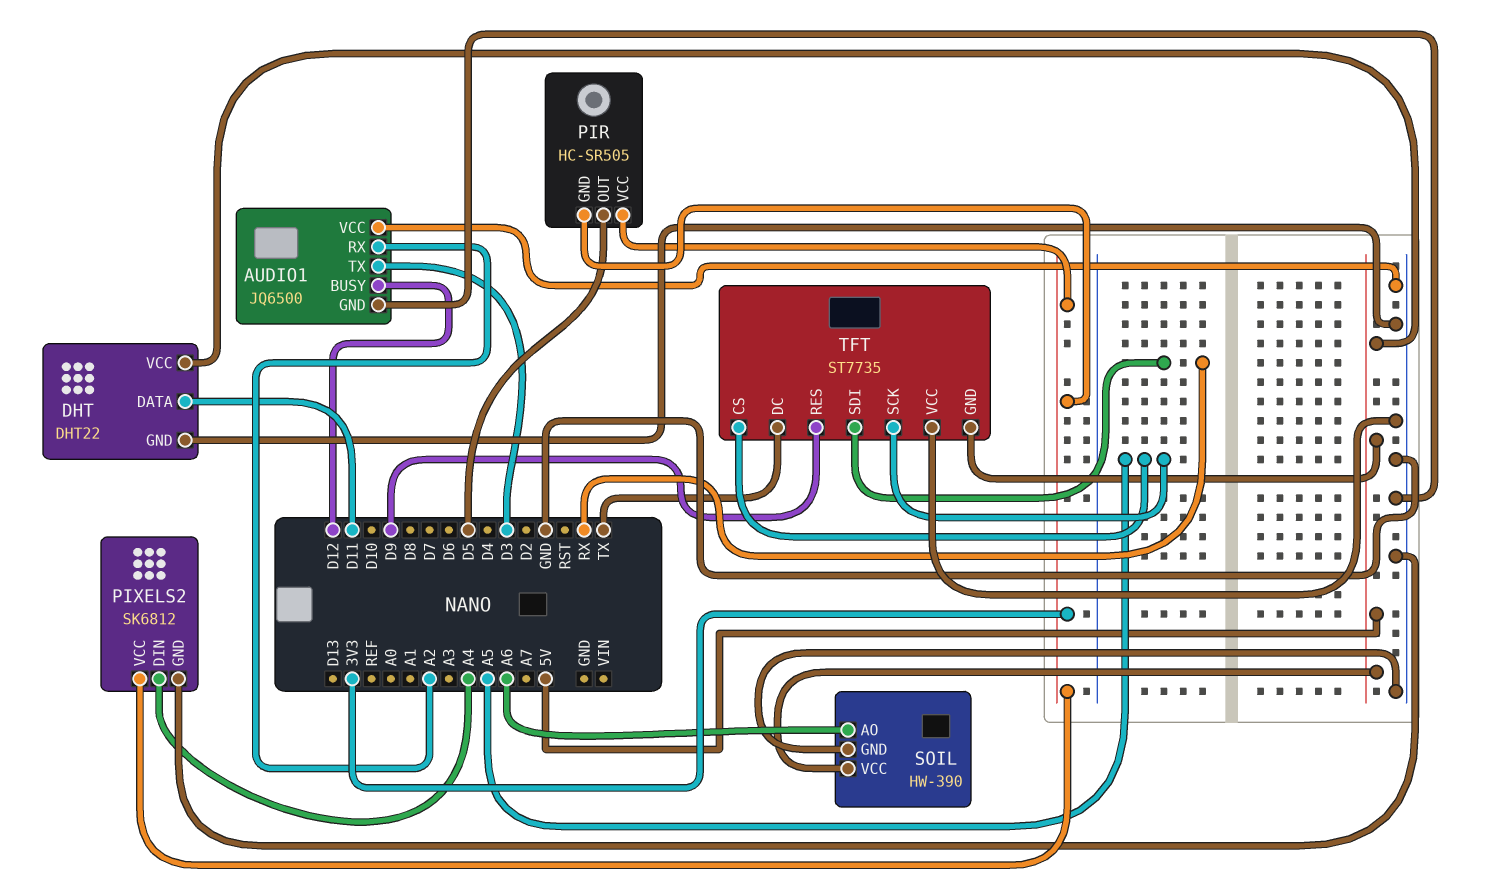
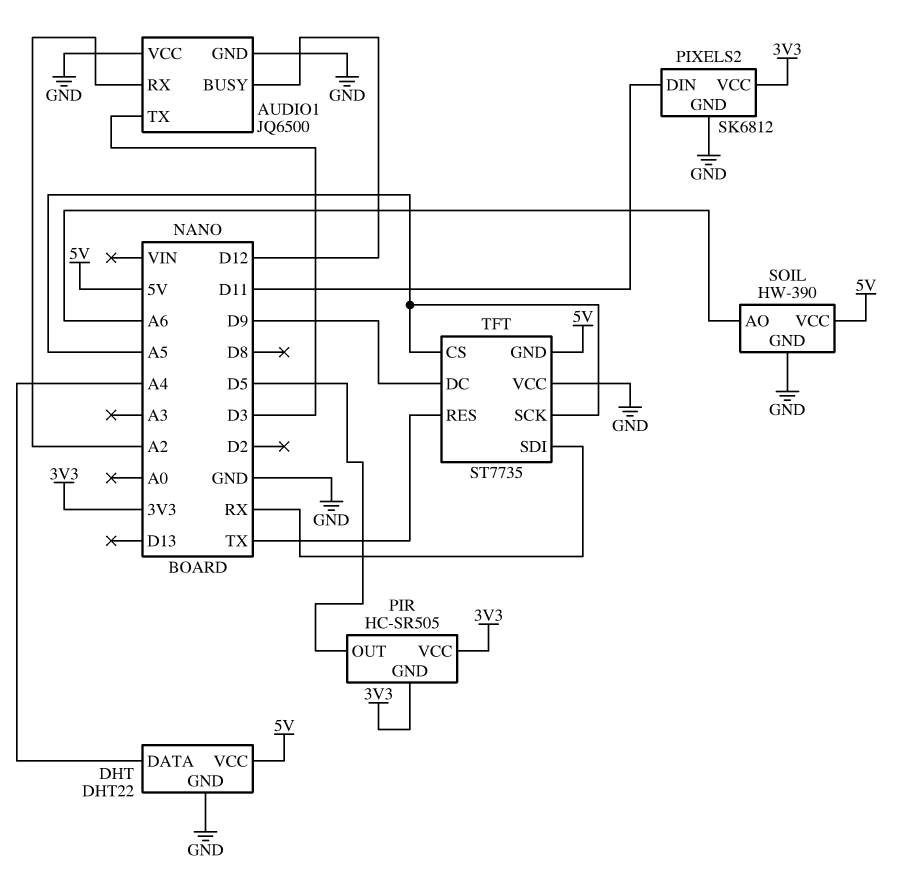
DHT pin DATA: D11 -> A4
PIXELS2 pin DIN: A4 -> D11
TFT pin DC: TX -> D9
TFT pin RES: D9 -> TX

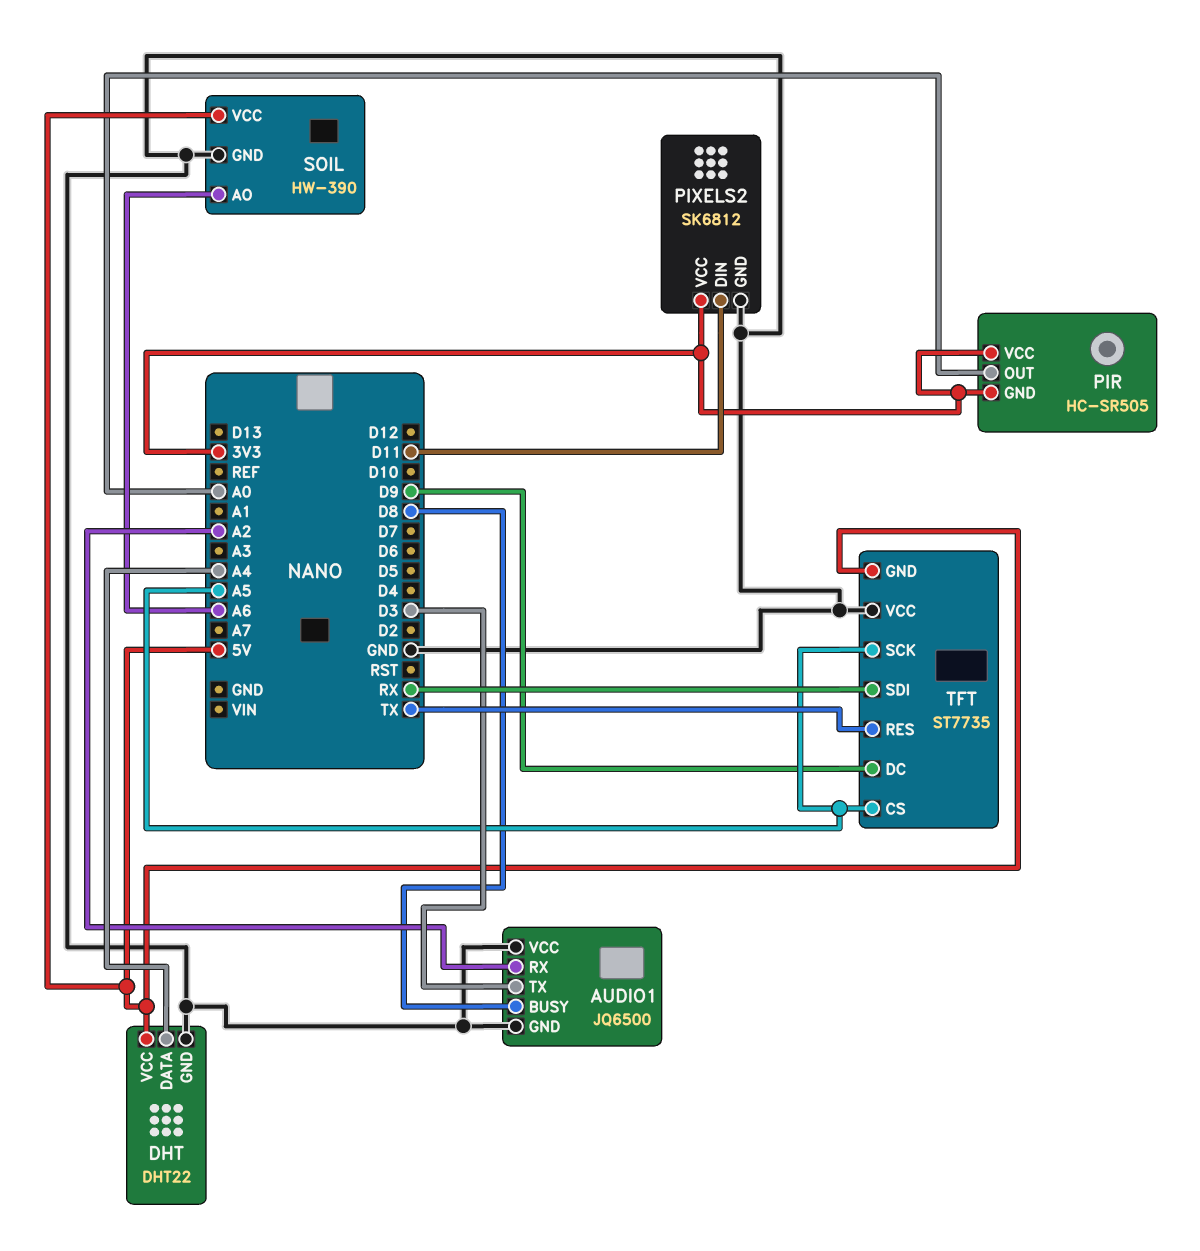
AUDIO1 pin BUSY: D12 -> D8
PIR pin OUT: D5 -> A0

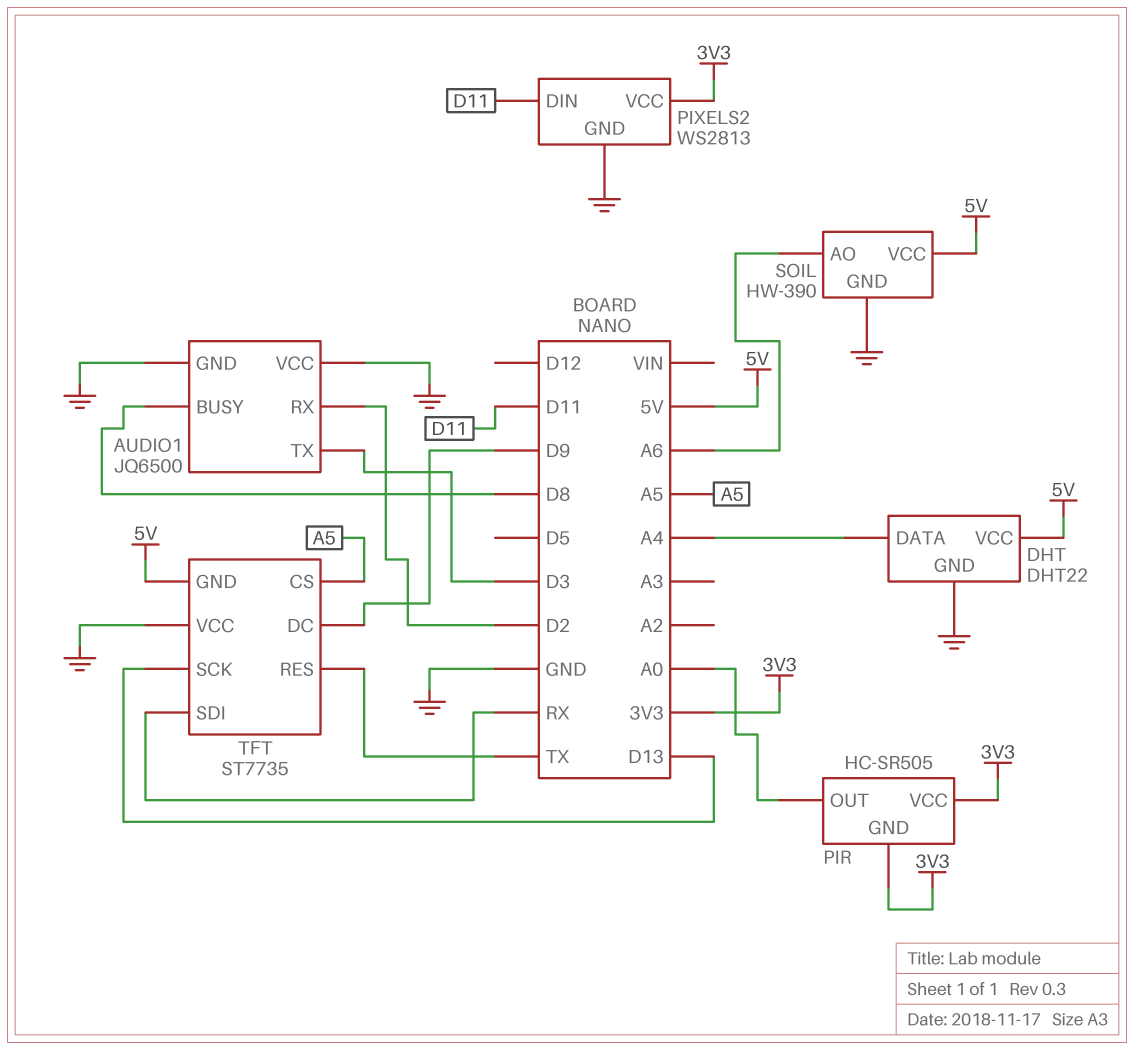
AUDIO1 pin RX: A2 -> D2
PIXELS2: SK6812 -> WS2813
TFT pin SCK: A5 -> D13

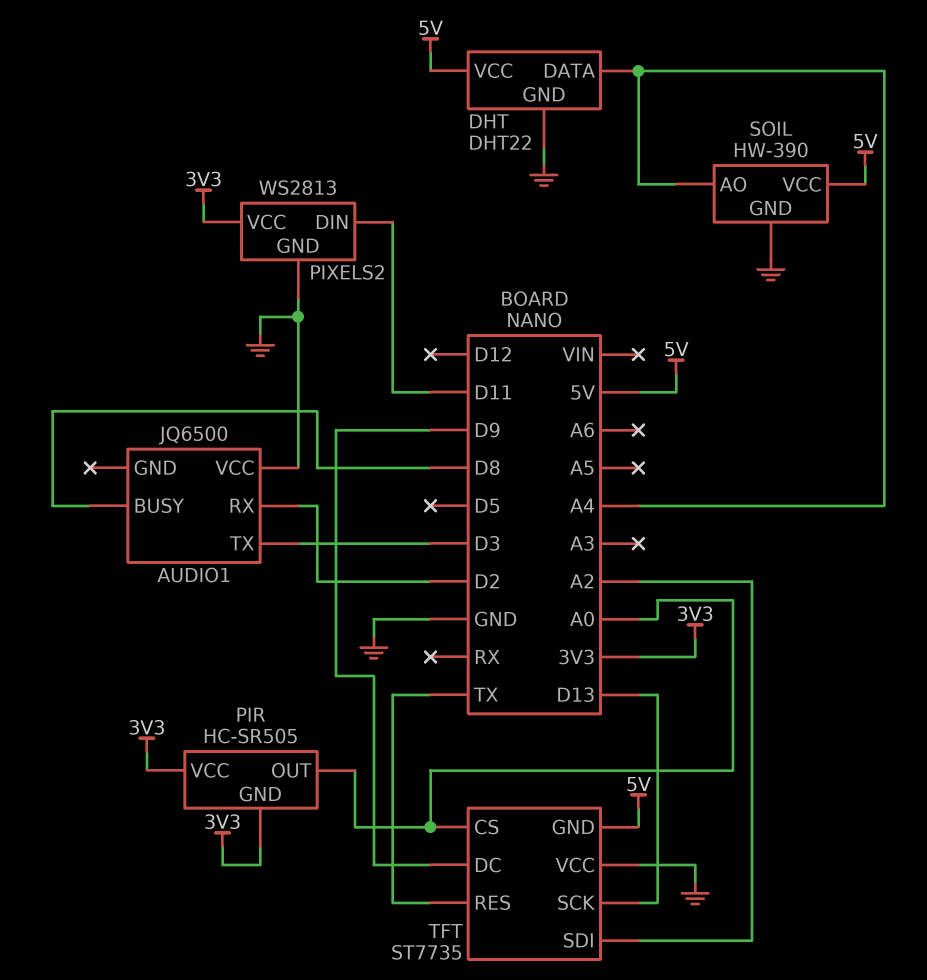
AUDIO1 pin GND: GND -> none
SOIL pin AO: A6 -> A4
TFT pin CS: A5 -> A0
TFT pin SDI: RX -> A2

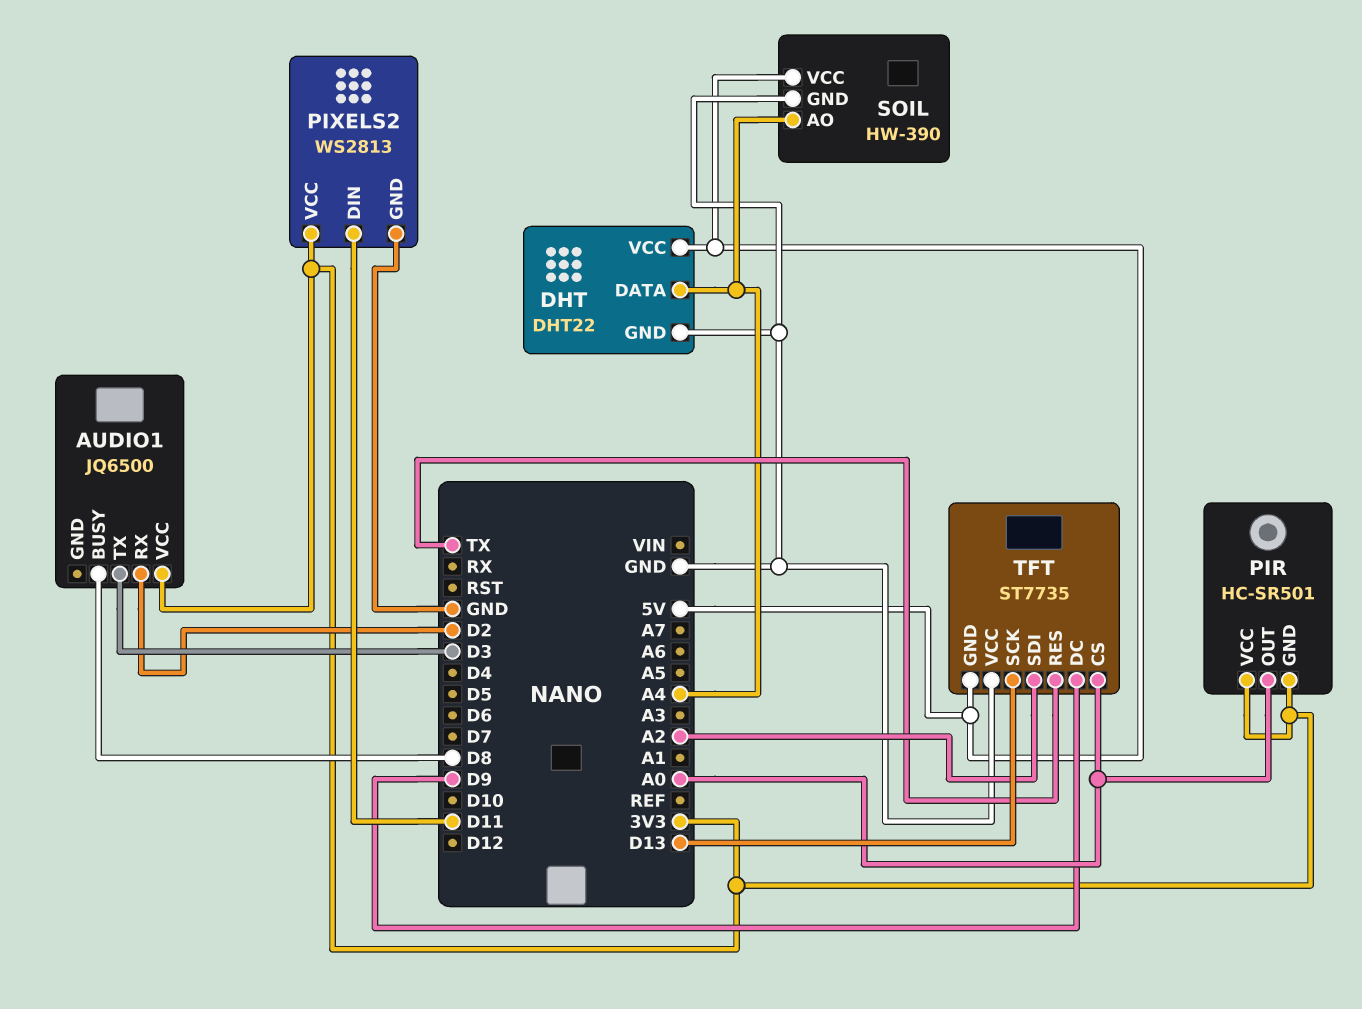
AUDIO1 pin VCC: GND -> 3V3
PIR: HC-SR505 -> HC-SR501

